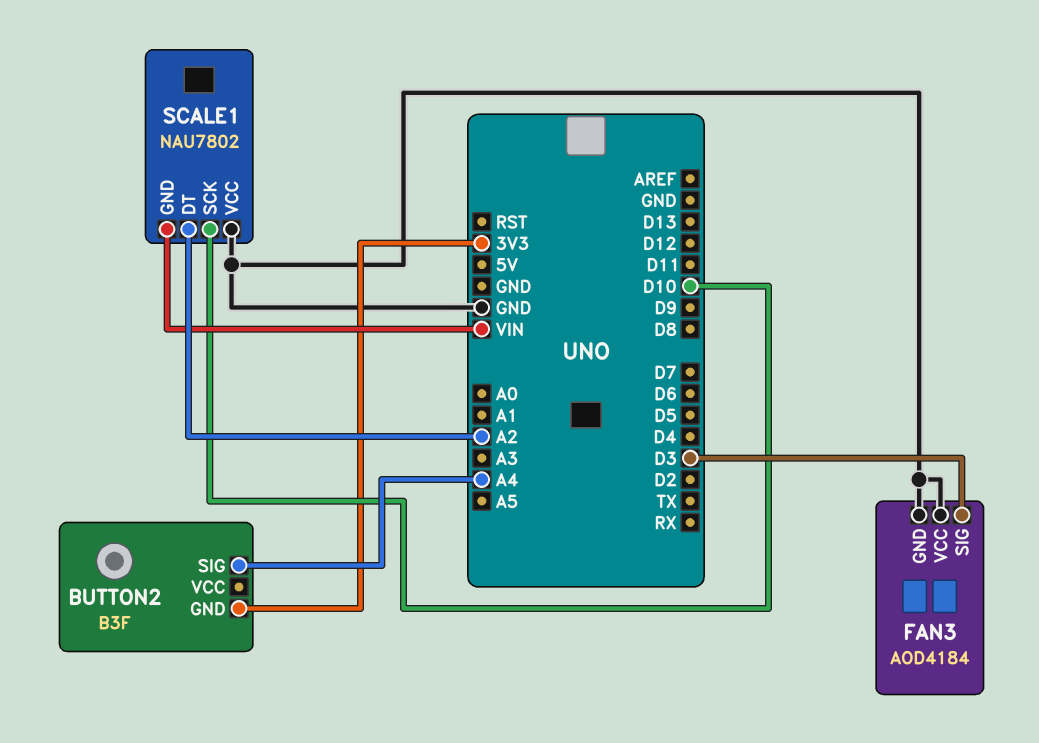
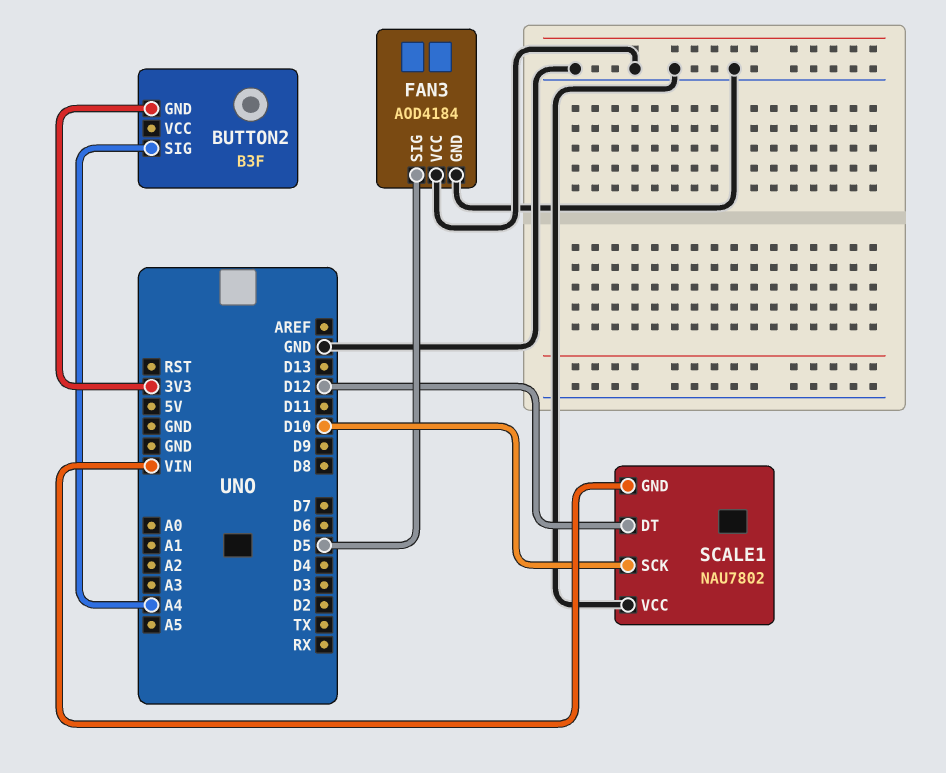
FAN3 pin SIG: D3 -> D5
SCALE1 pin DT: A2 -> D12

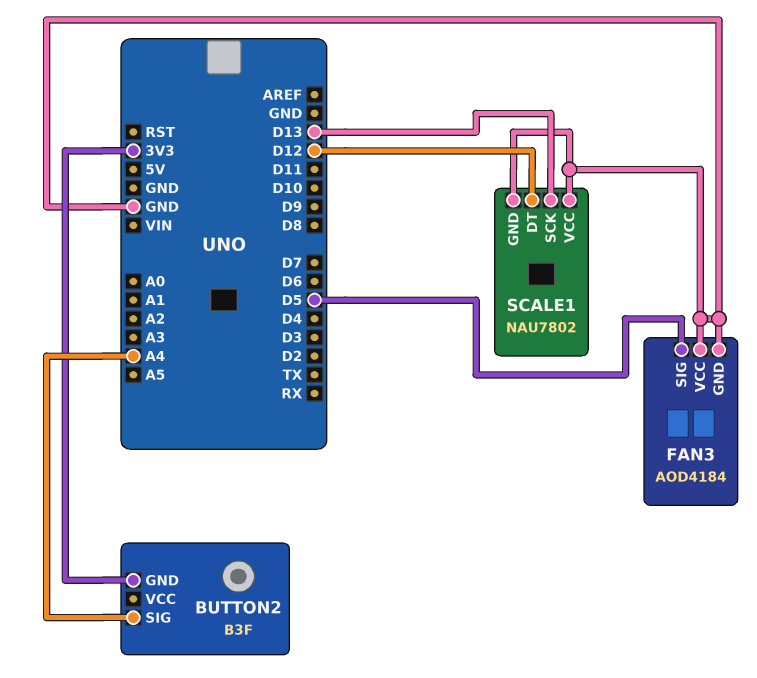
SCALE1 pin GND: VIN -> GND
SCALE1 pin SCK: D10 -> D13

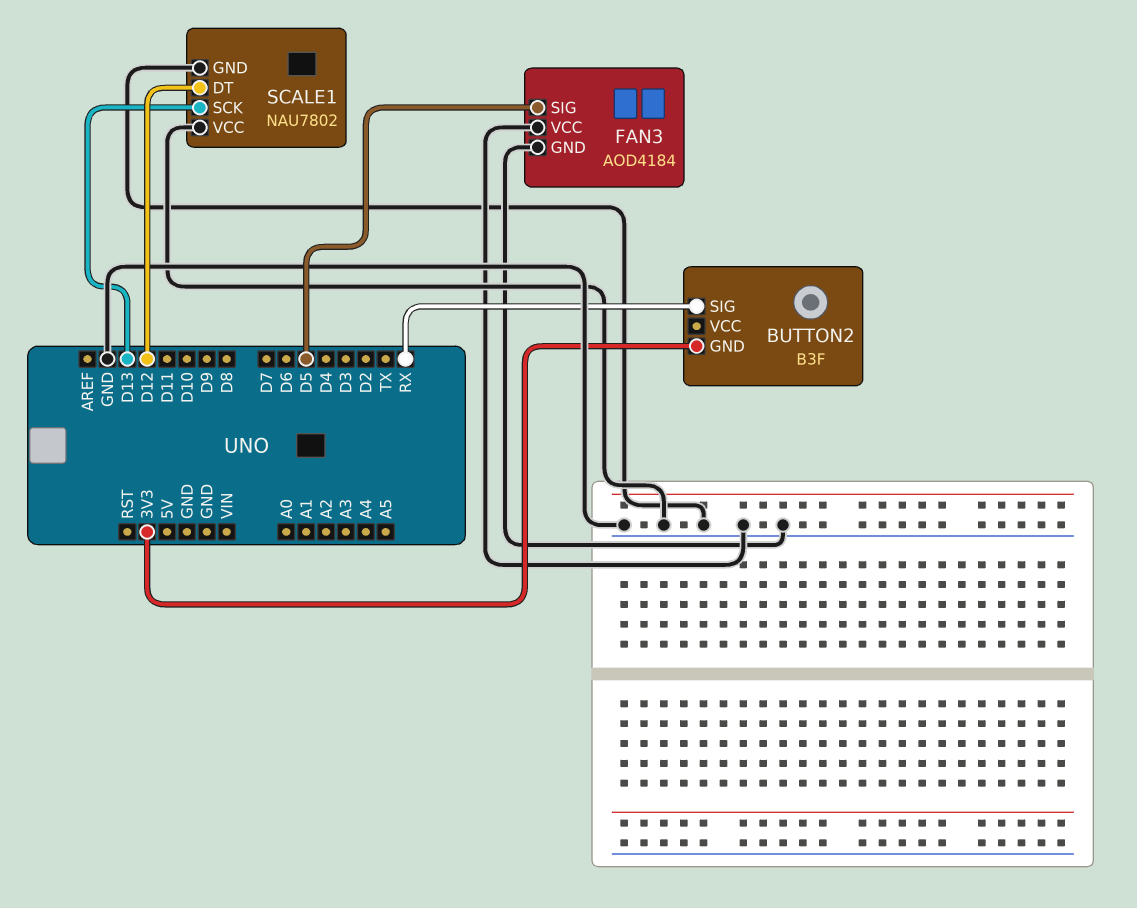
BUTTON2 pin SIG: A4 -> RX

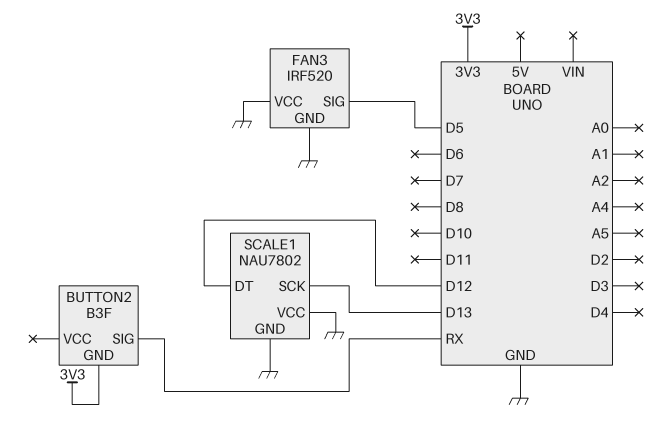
FAN3: AOD4184 -> IRF520

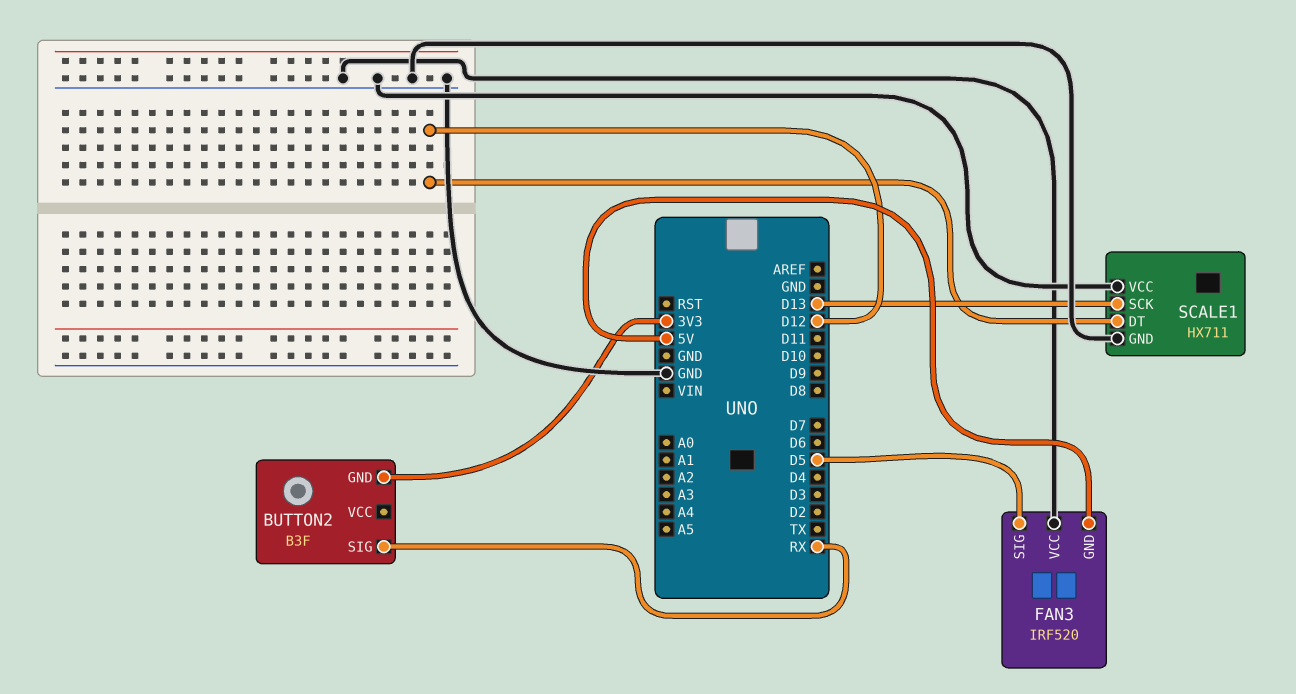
FAN3 pin GND: GND -> 5V
SCALE1: NAU7802 -> HX711

